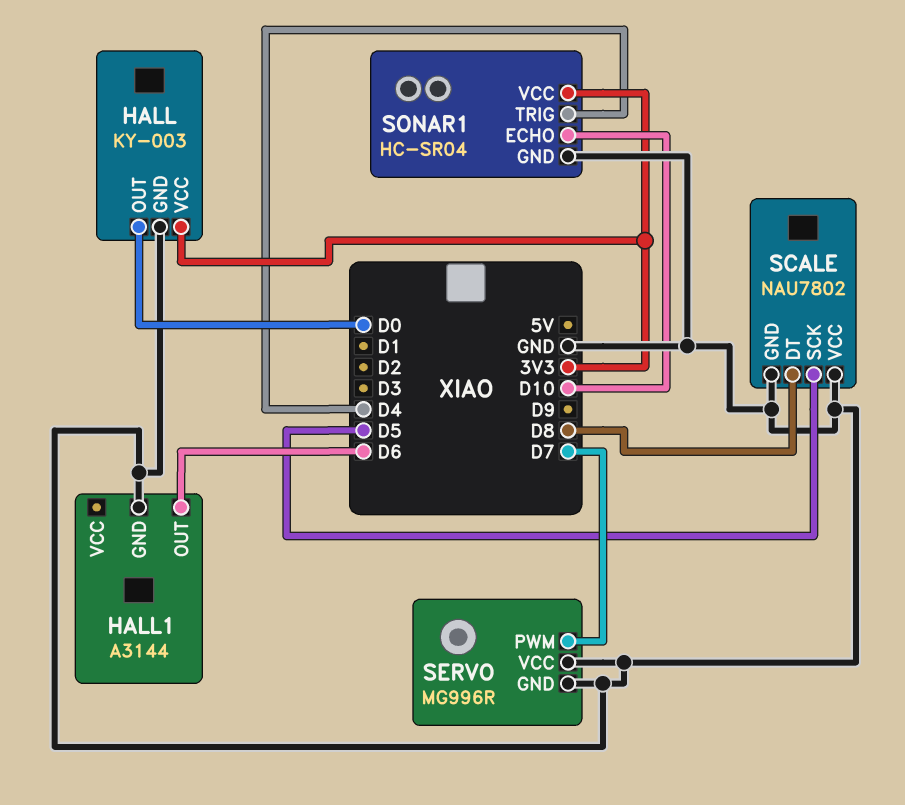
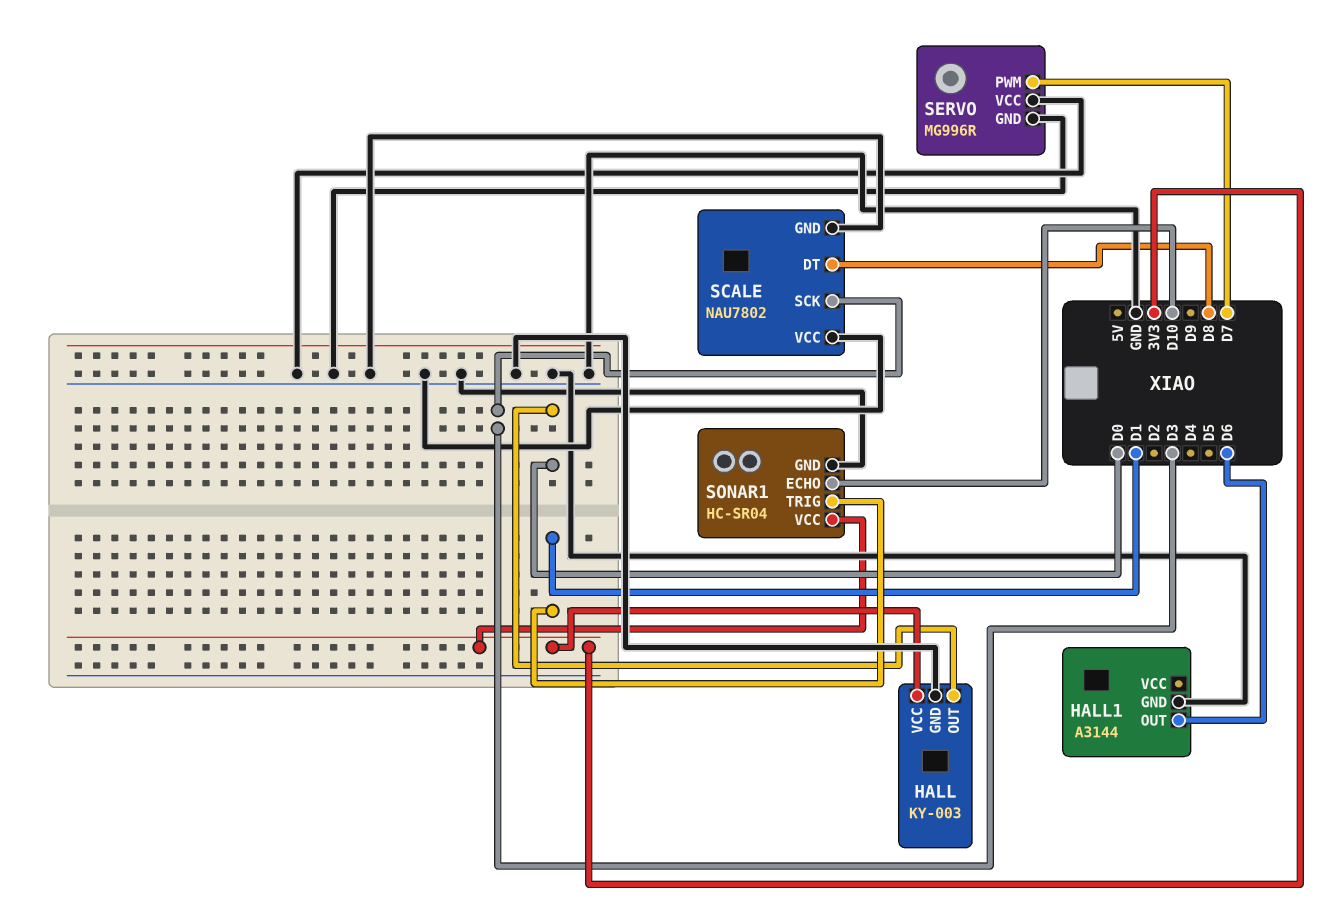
SCALE pin SCK: D5 -> D3
SONAR1 pin TRIG: D4 -> D1

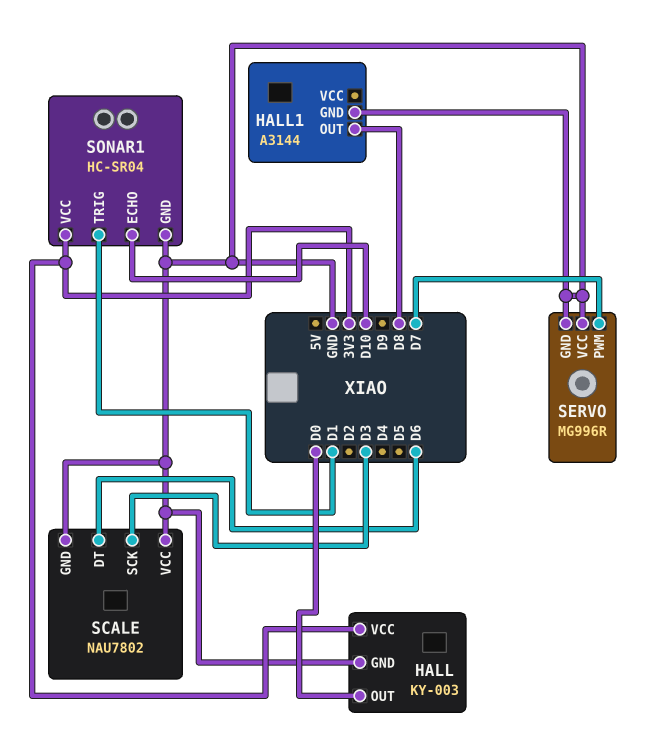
HALL1 pin OUT: D6 -> D8
SCALE pin DT: D8 -> D6

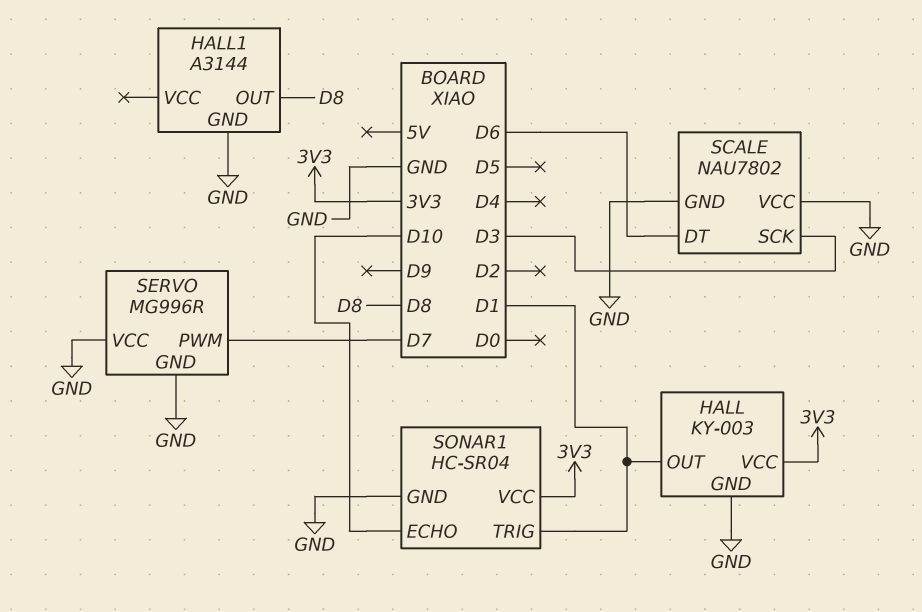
HALL pin OUT: D0 -> D1

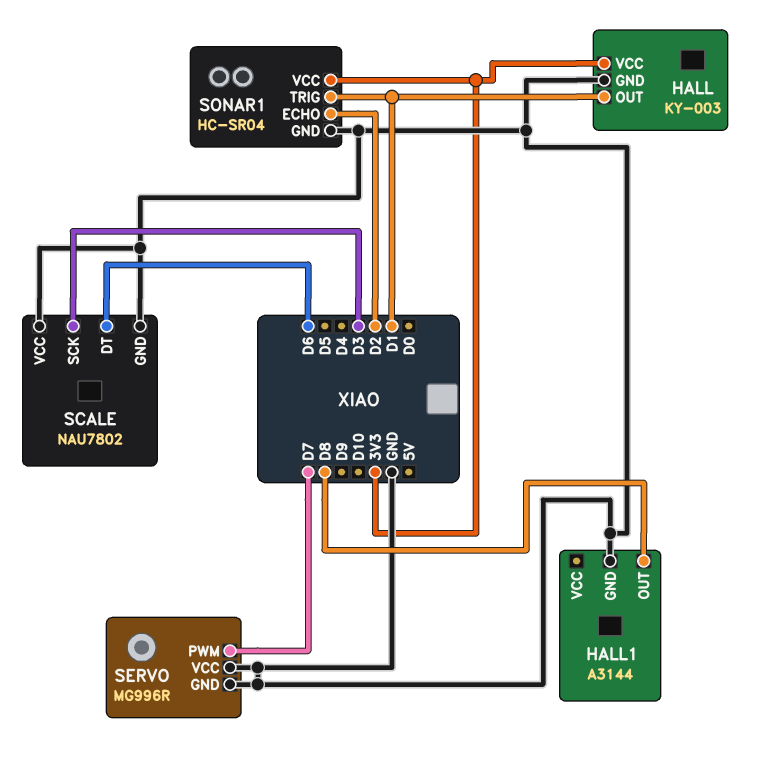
SONAR1 pin ECHO: D10 -> D2

